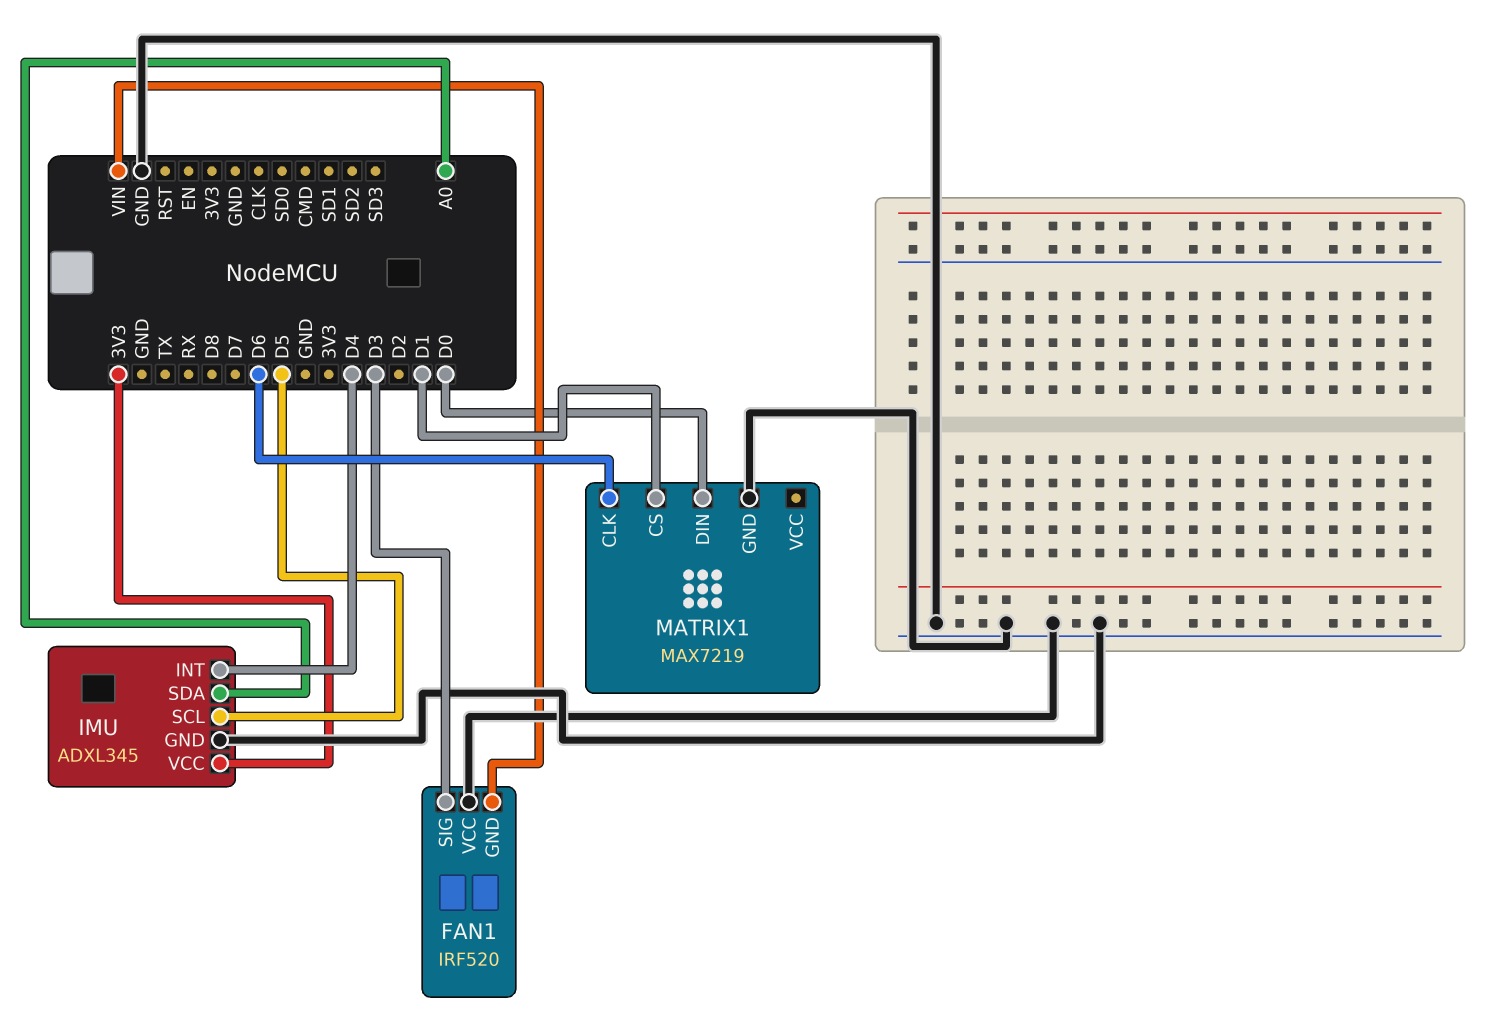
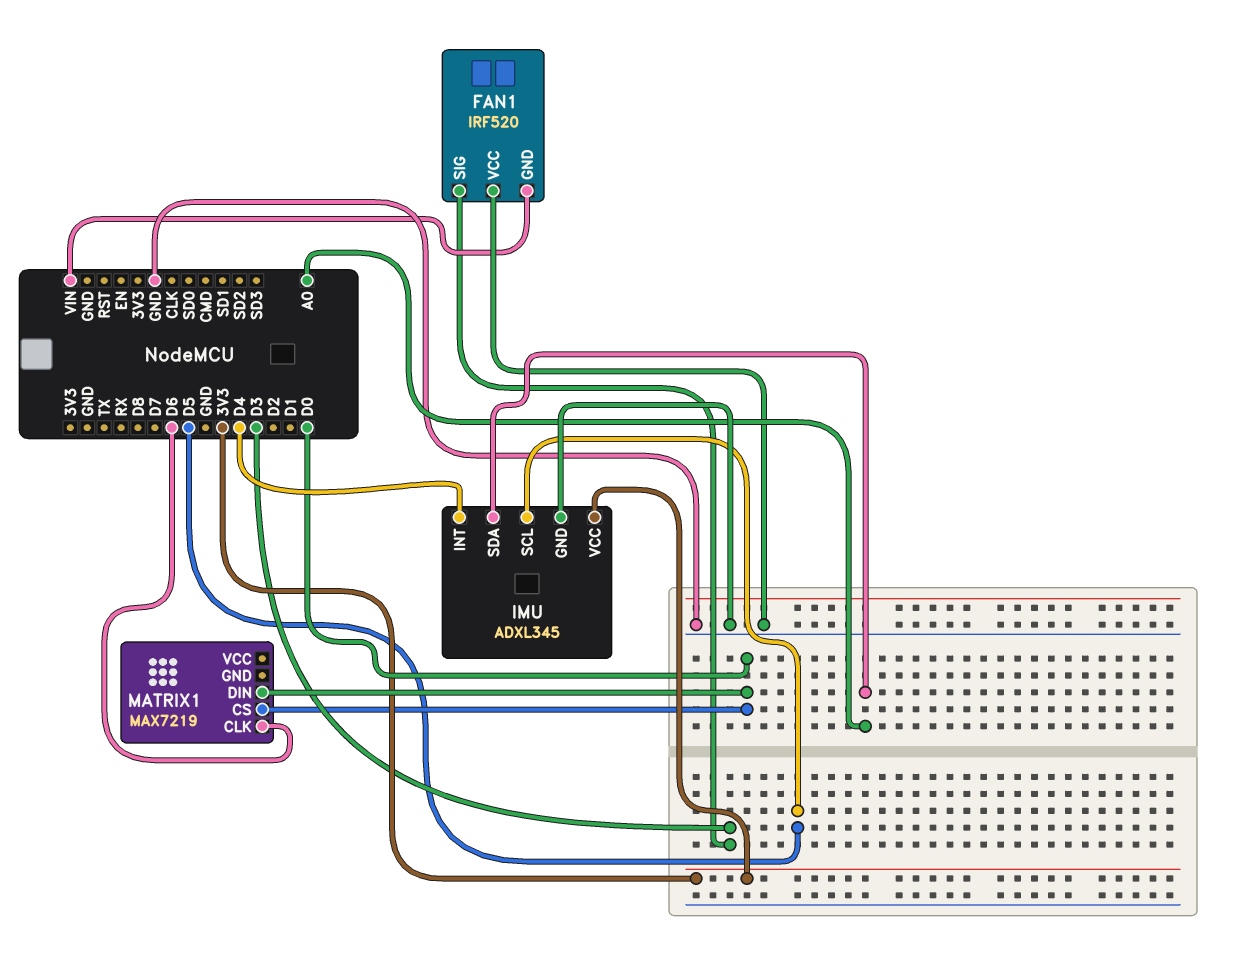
MATRIX1 pin CS: D1 -> D0
MATRIX1 pin GND: GND -> none

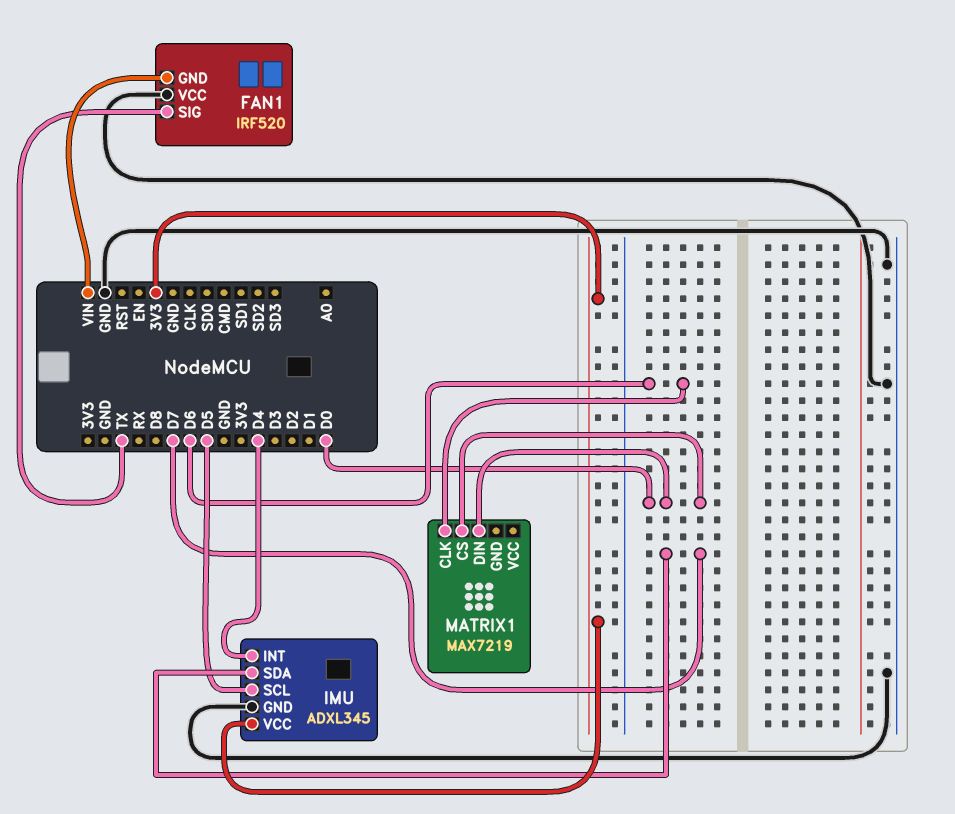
FAN1 pin SIG: D3 -> TX
IMU pin SDA: A0 -> D7

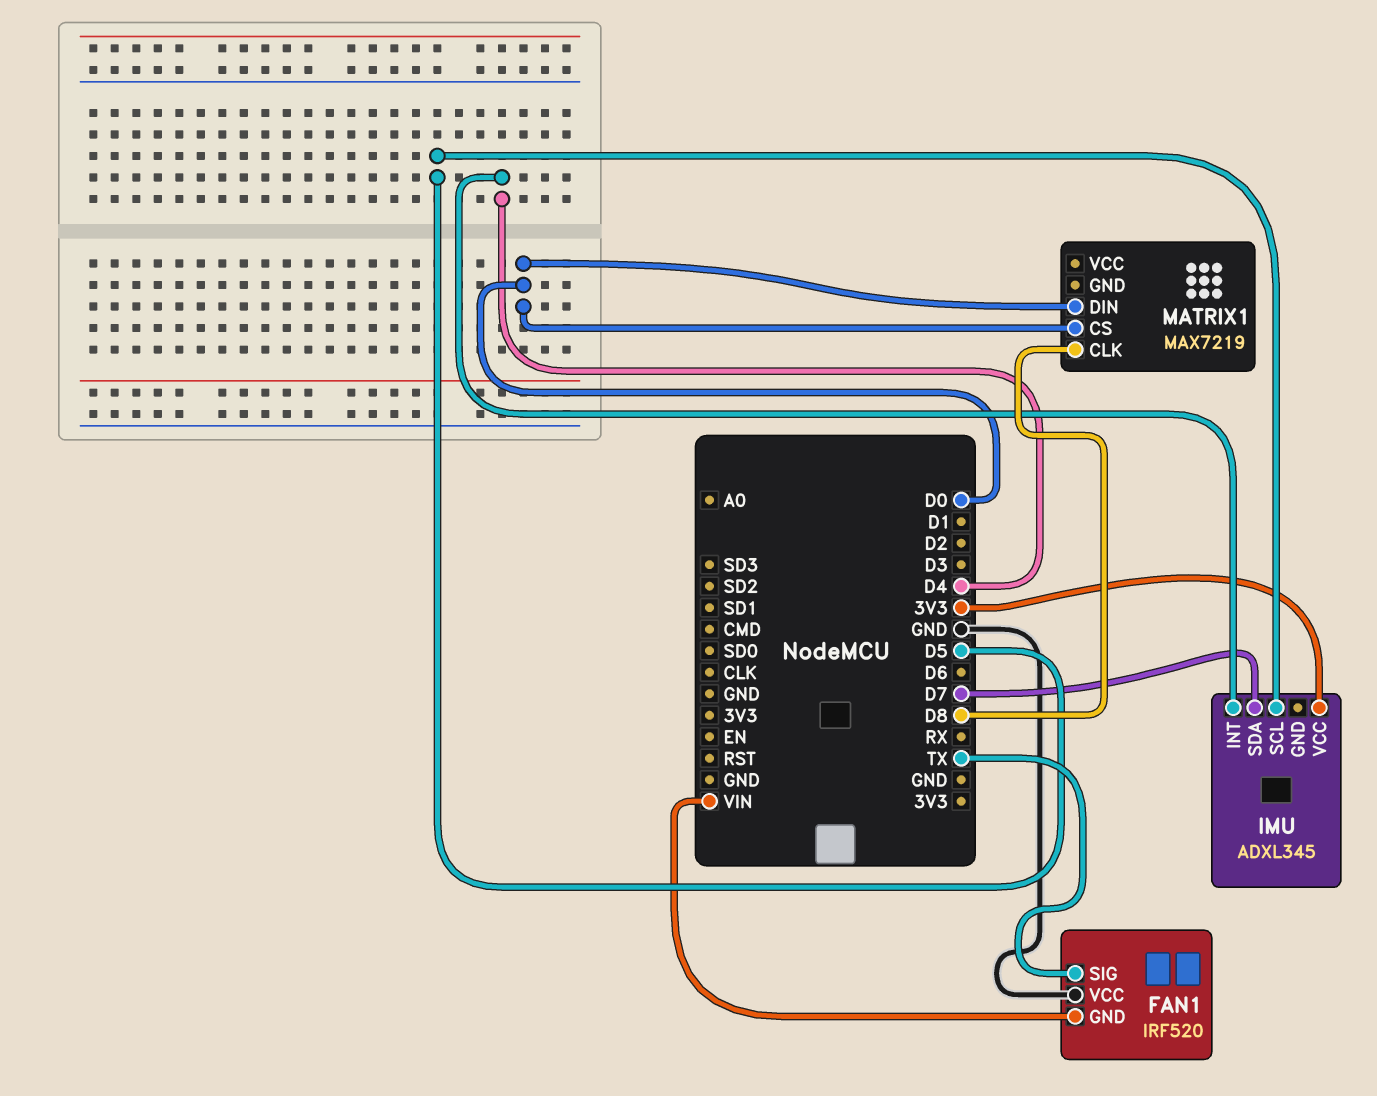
IMU pin GND: GND -> none
MATRIX1 pin CLK: D6 -> D8

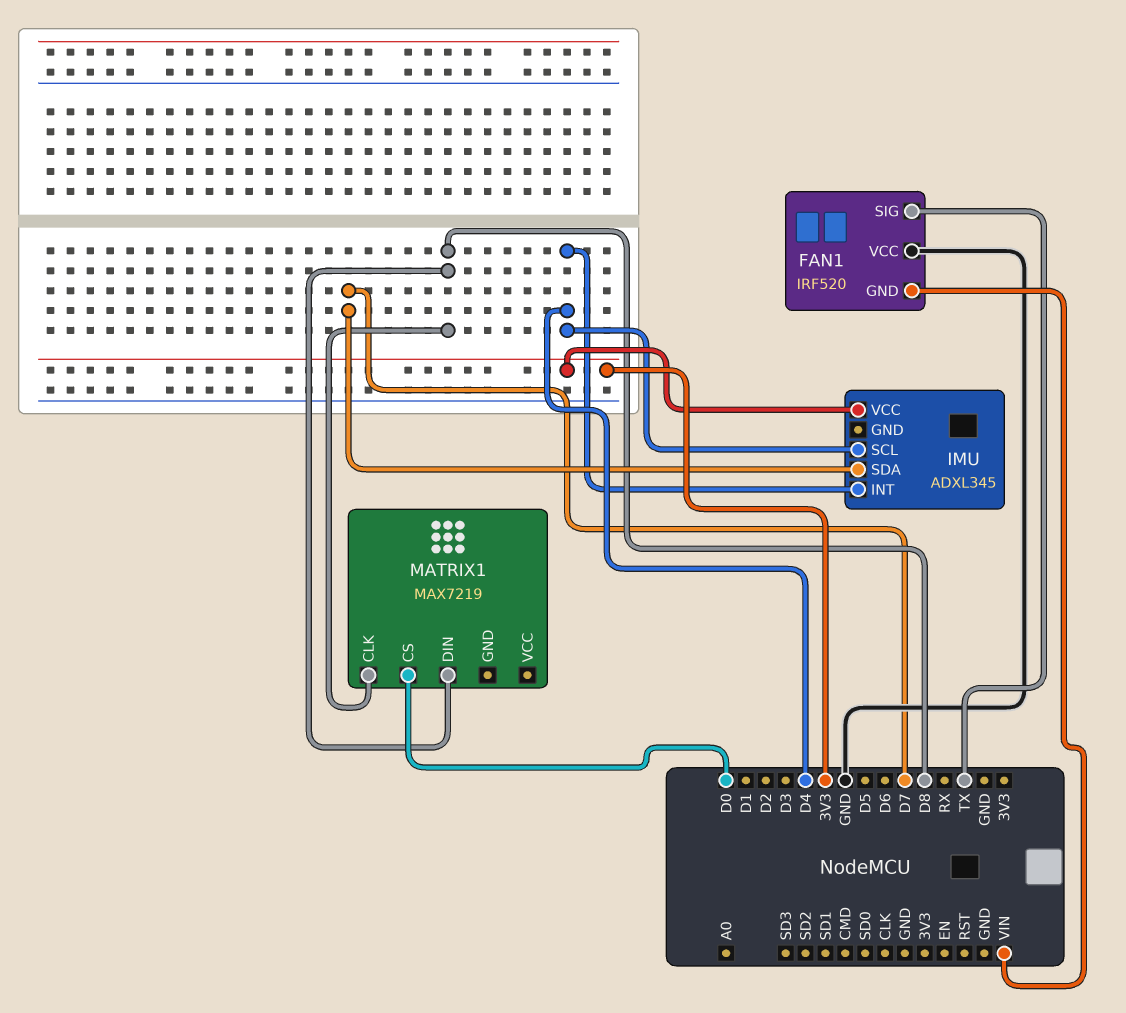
IMU pin SCL: D5 -> D4
MATRIX1 pin DIN: D0 -> D8

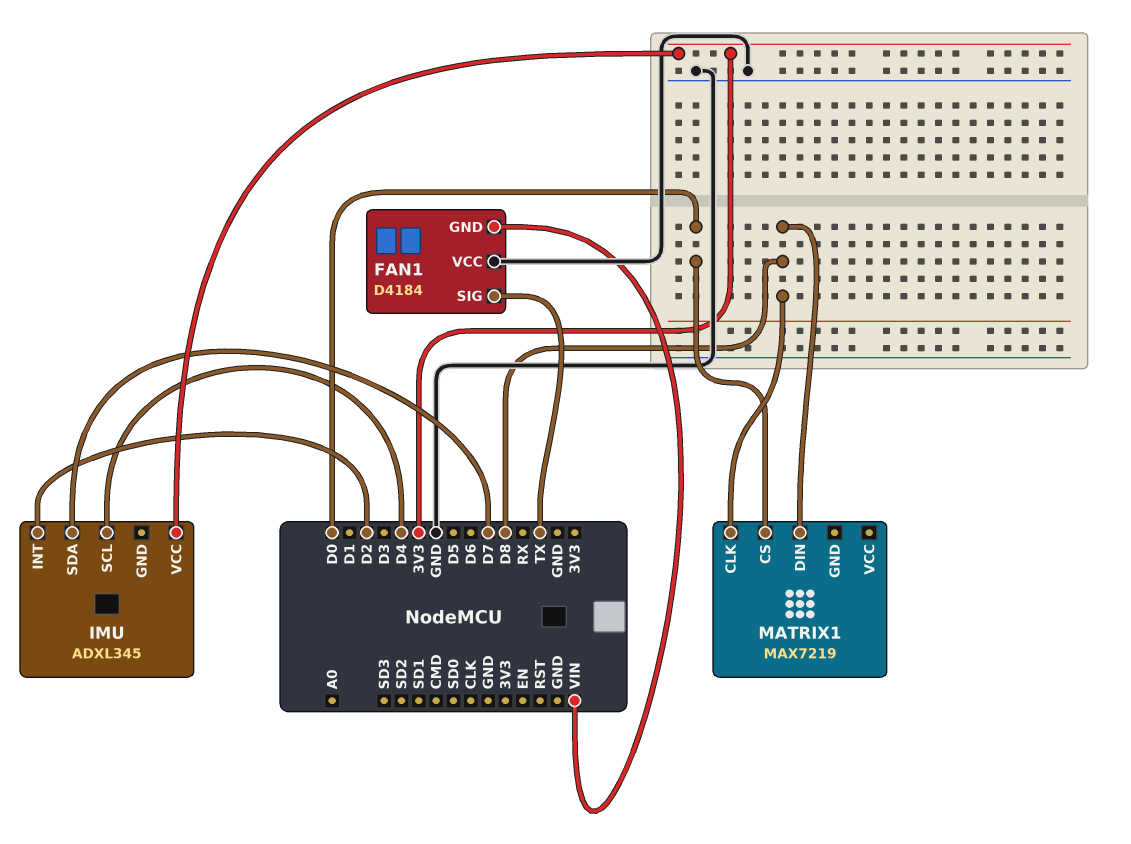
FAN1: IRF520 -> D4184
IMU pin INT: D4 -> D2

